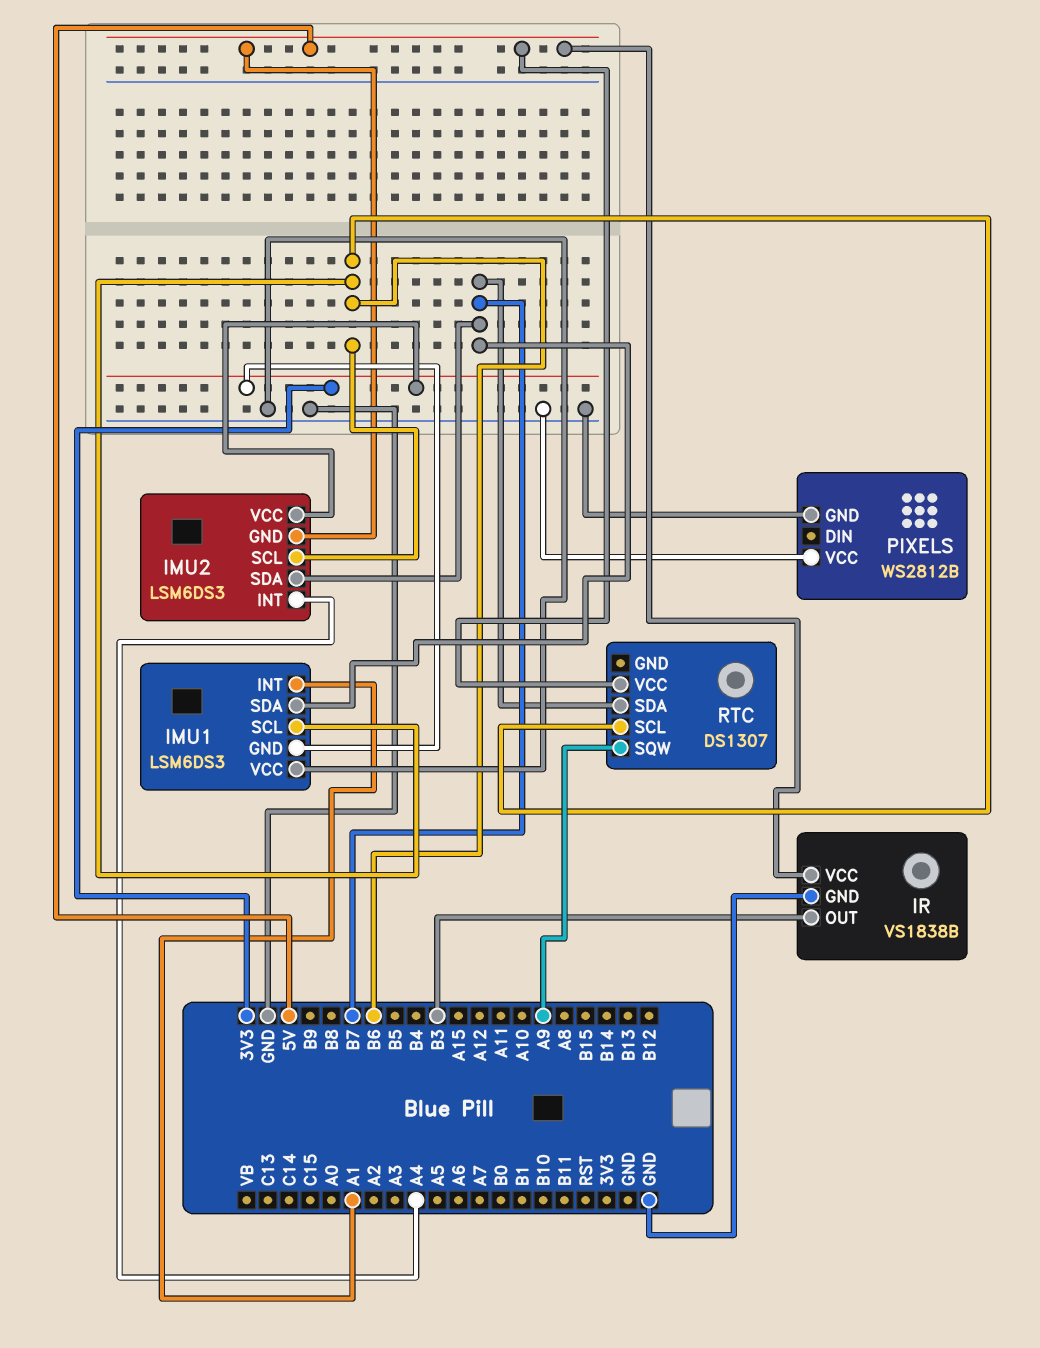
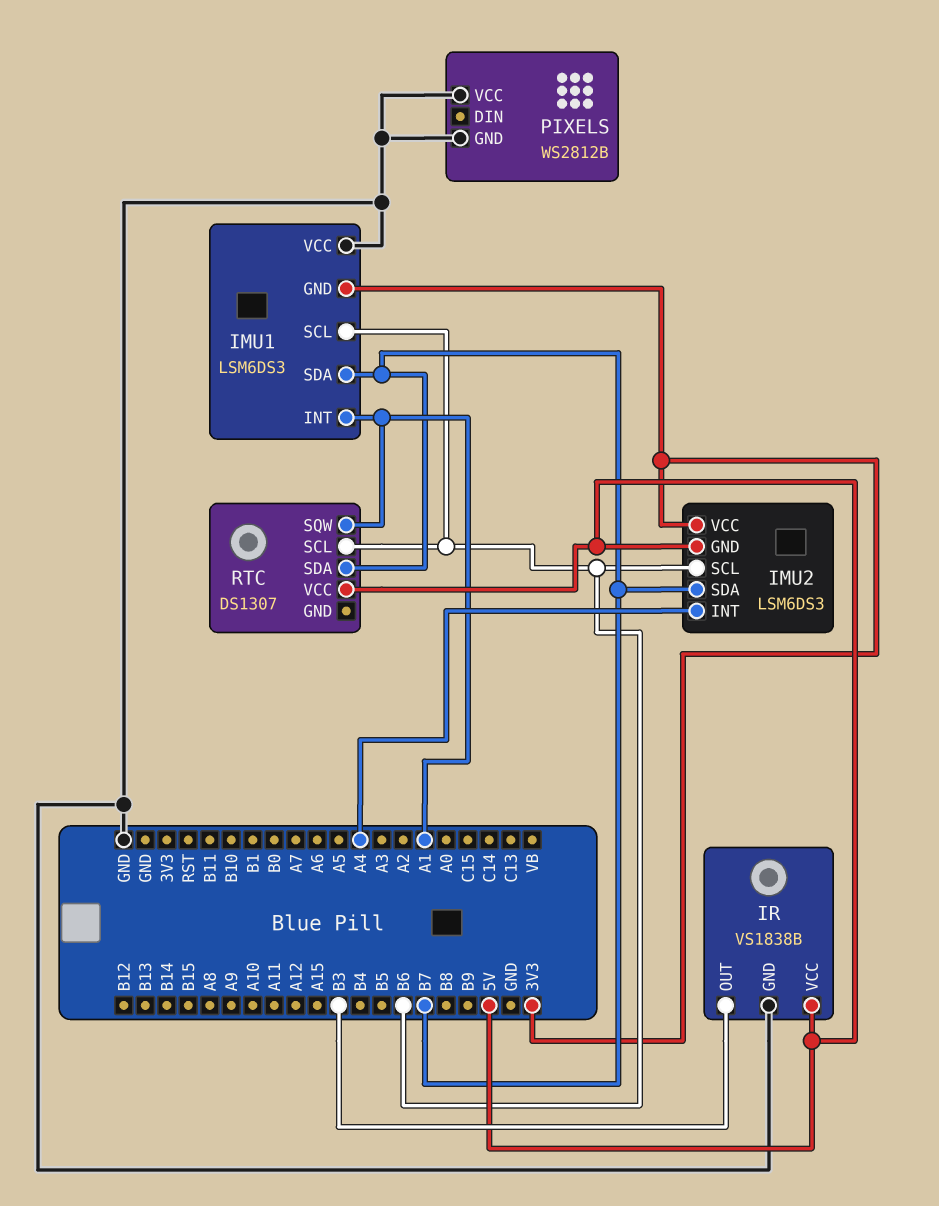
RTC pin SQW: A9 -> A1

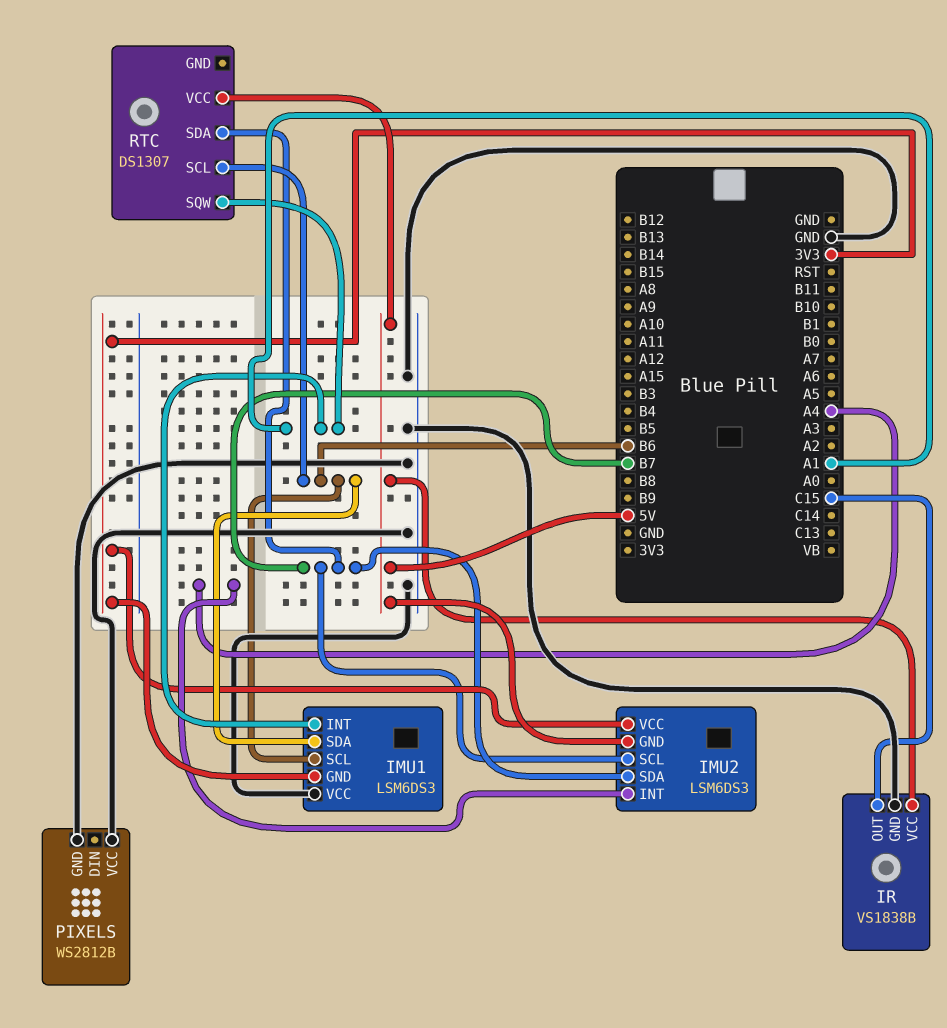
IMU1 pin SDA: B7 -> B6
IMU2 pin SCL: B6 -> B7
IR pin OUT: B3 -> C15

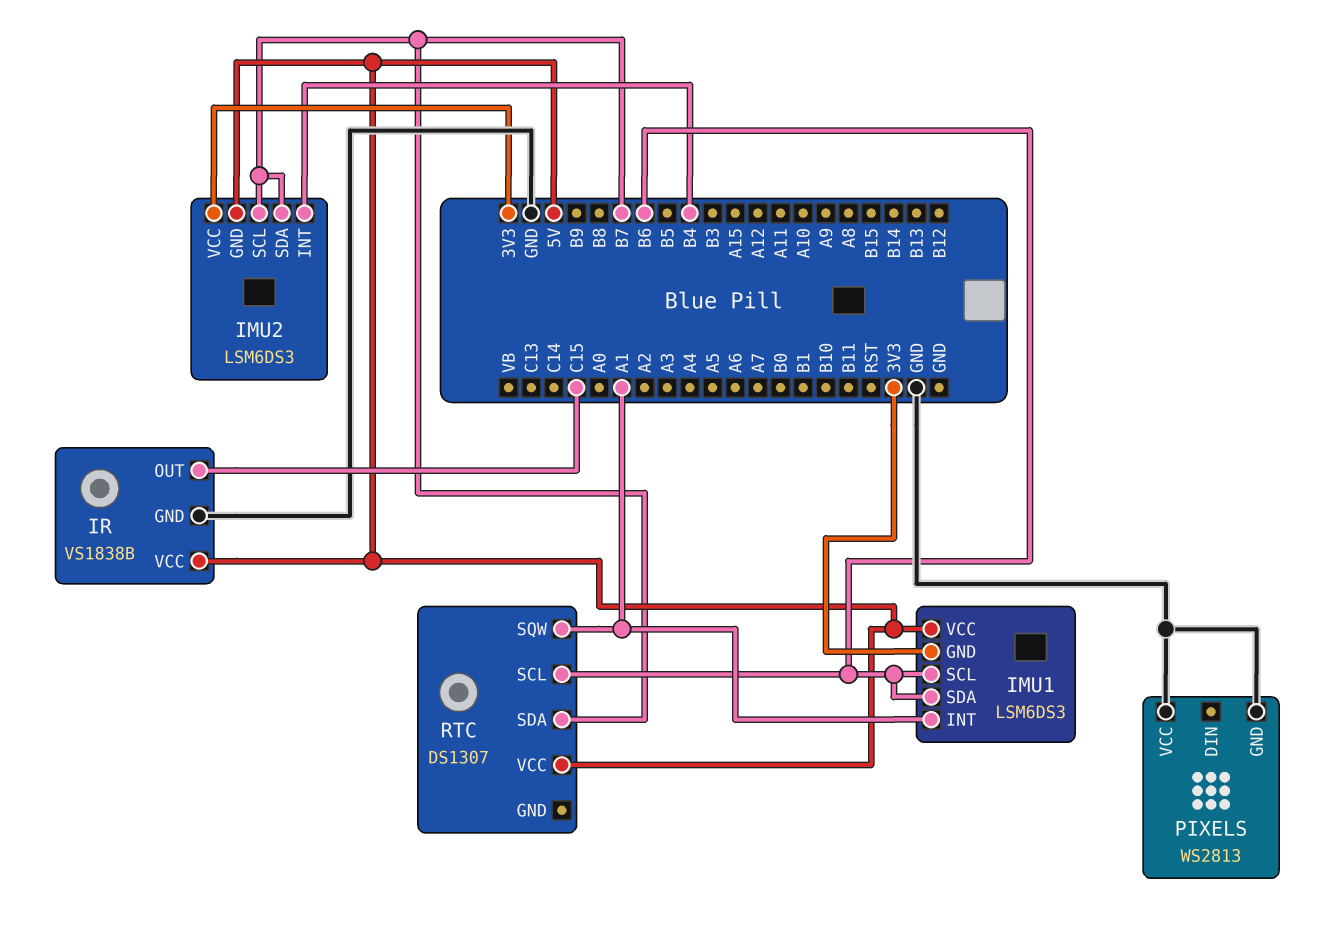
IMU1 pin VCC: GND -> 5V
IMU2 pin INT: A4 -> B4
PIXELS: WS2812B -> WS2813

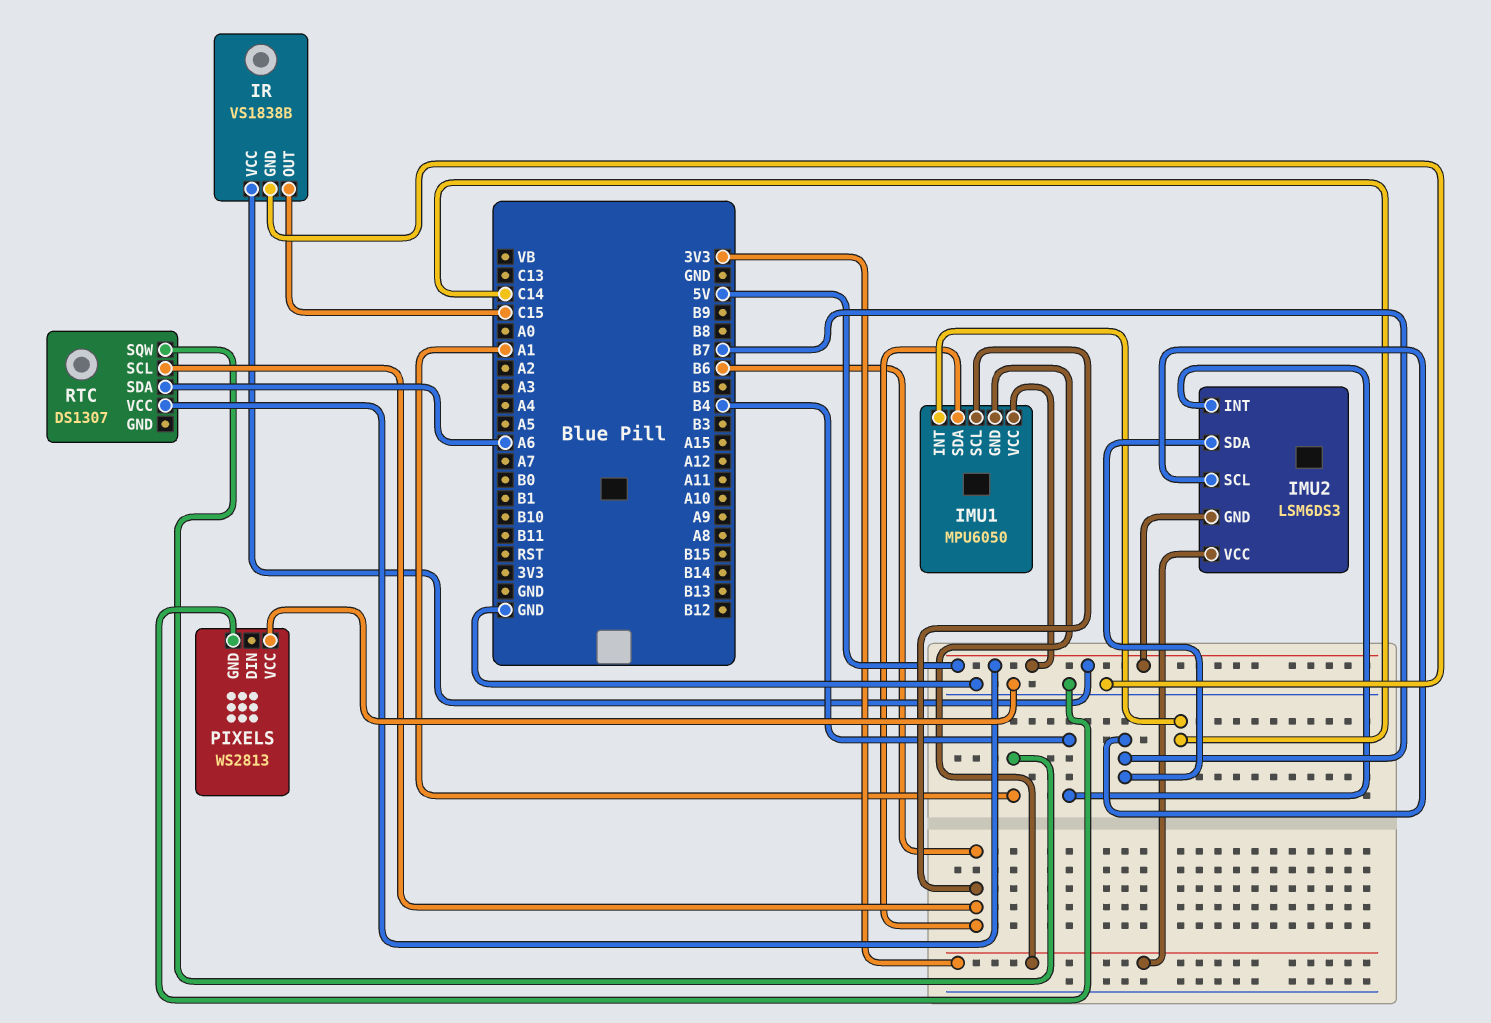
IMU1: LSM6DS3 -> MPU6050
IMU1 pin INT: A1 -> C14
RTC pin SDA: B7 -> A6

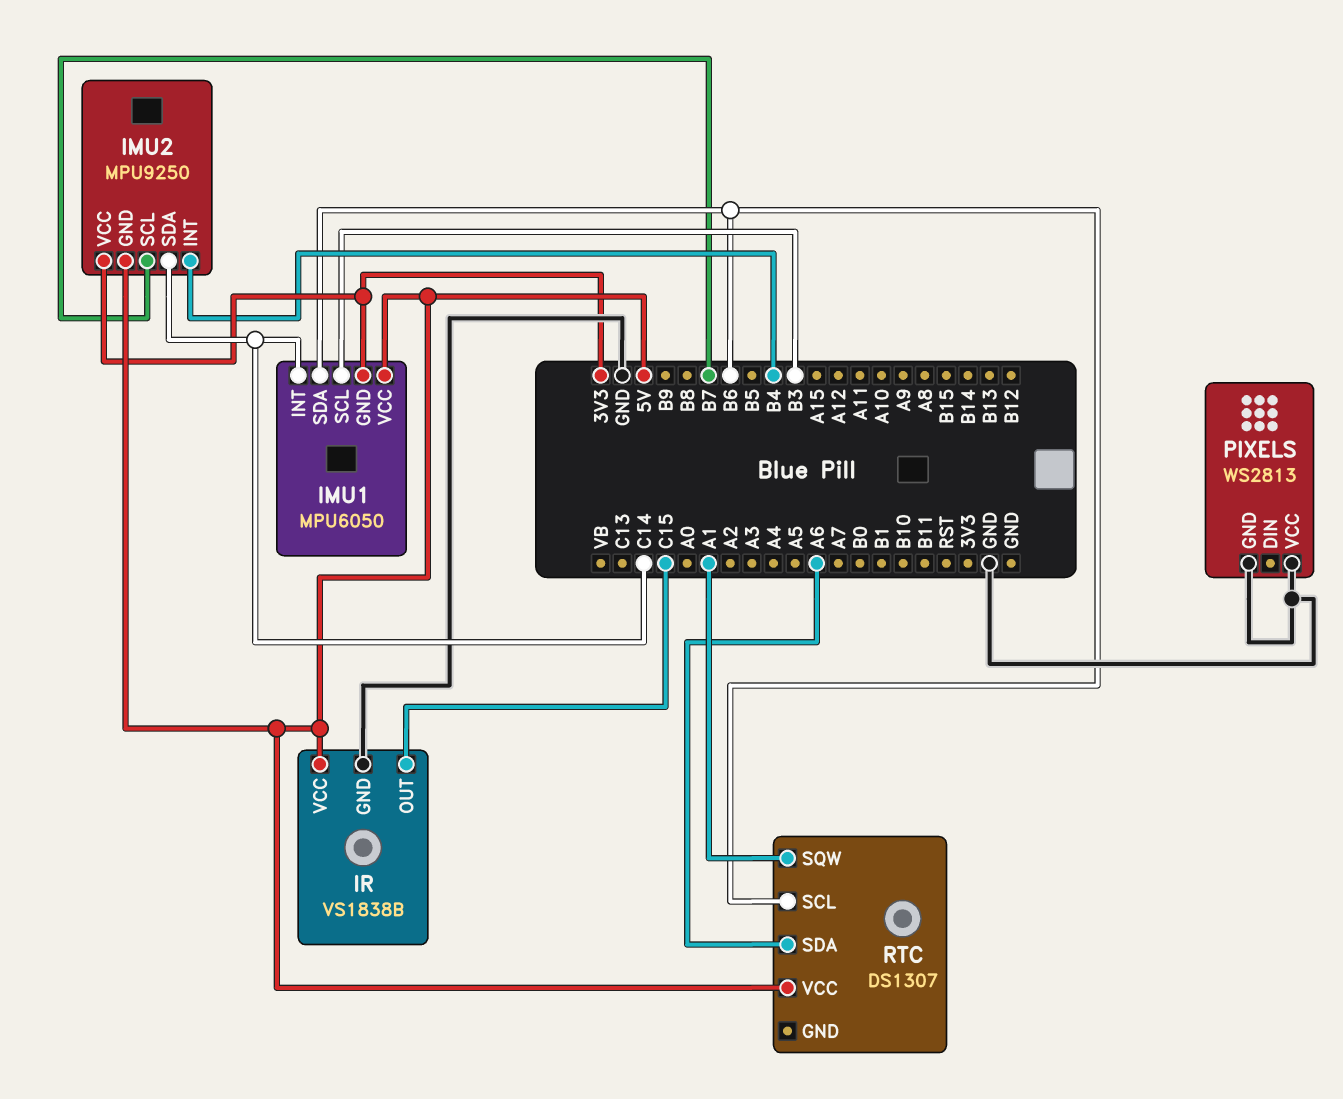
IMU1 pin SCL: B6 -> B3
IMU2: LSM6DS3 -> MPU9250
IMU2 pin SDA: B7 -> C14

